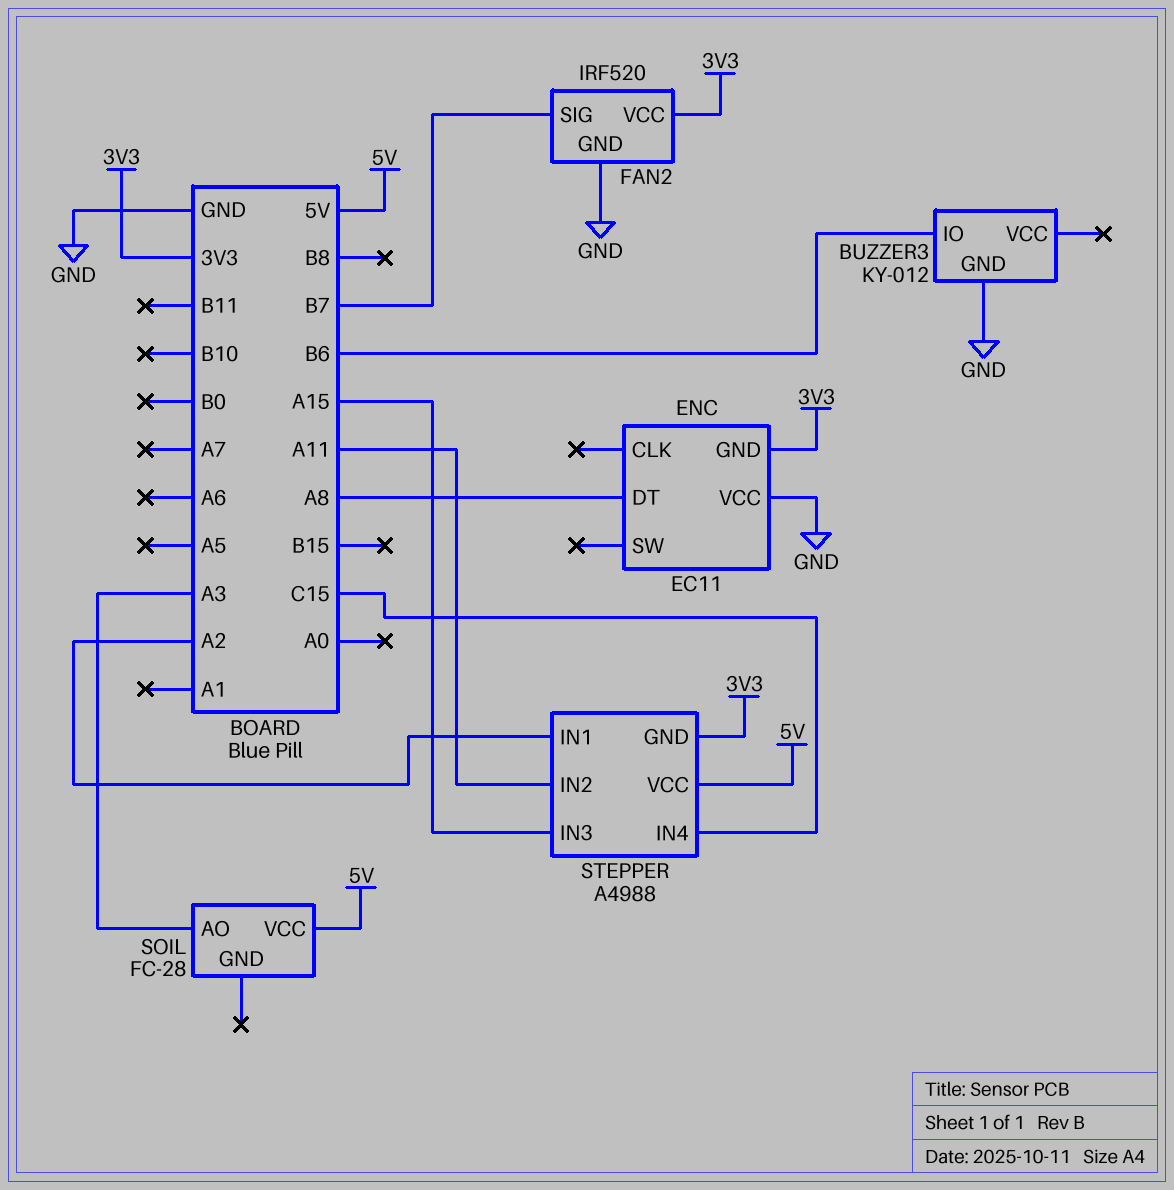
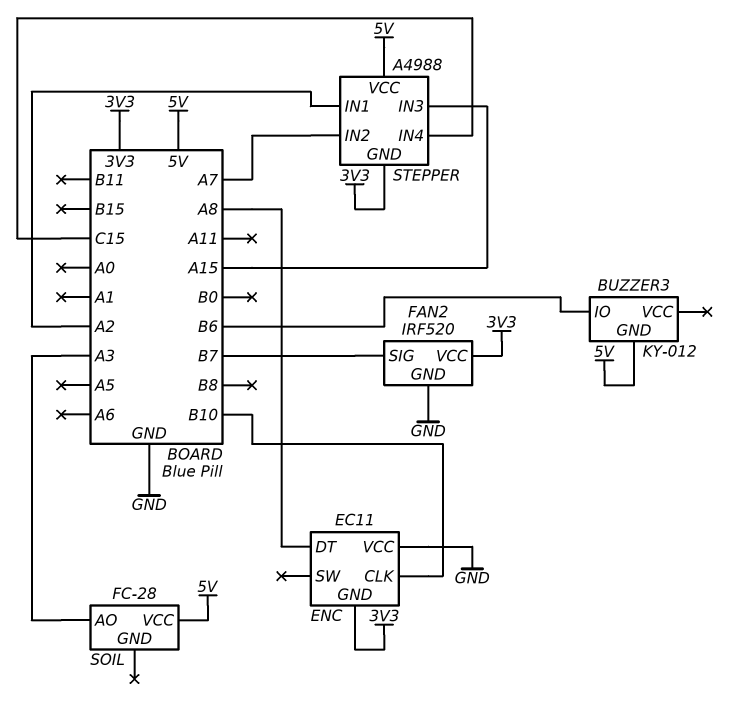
BUZZER3 pin GND: GND -> 5V
ENC pin CLK: none -> B10
STEPPER pin IN2: A11 -> A7

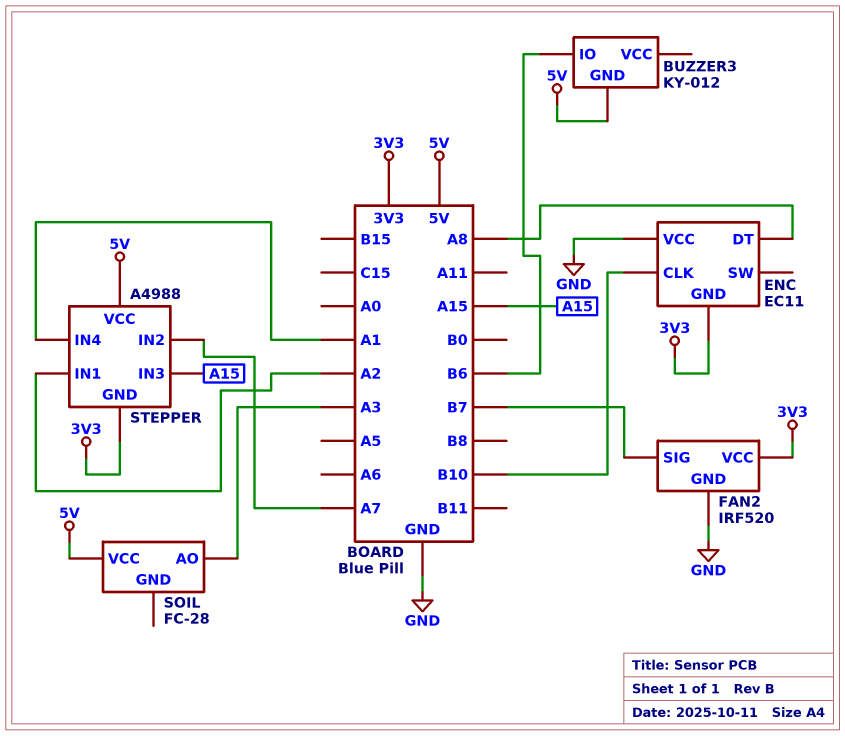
STEPPER pin IN4: C15 -> A1

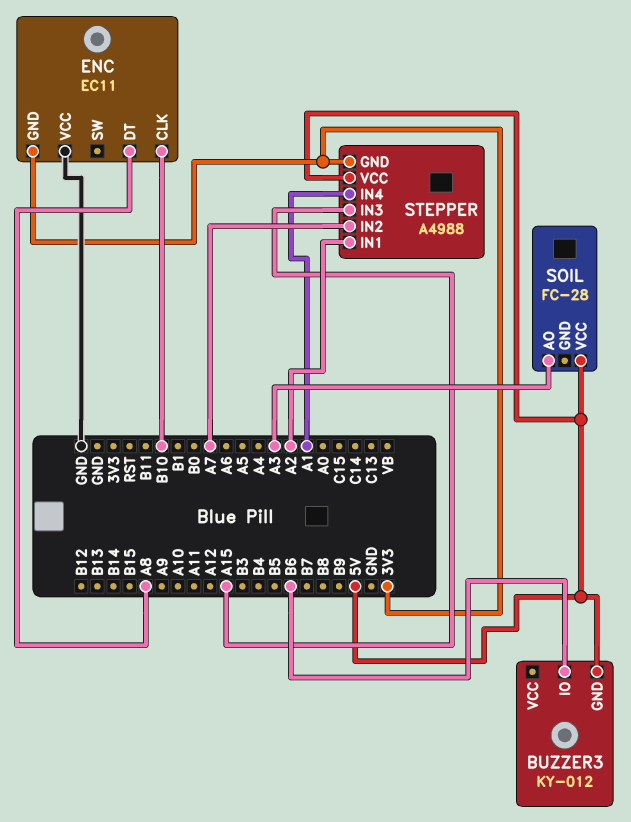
FAN2: IRF520 -> none
FAN2 pin GND: GND -> none
FAN2 pin SIG: B7 -> none
FAN2 pin VCC: 3V3 -> none

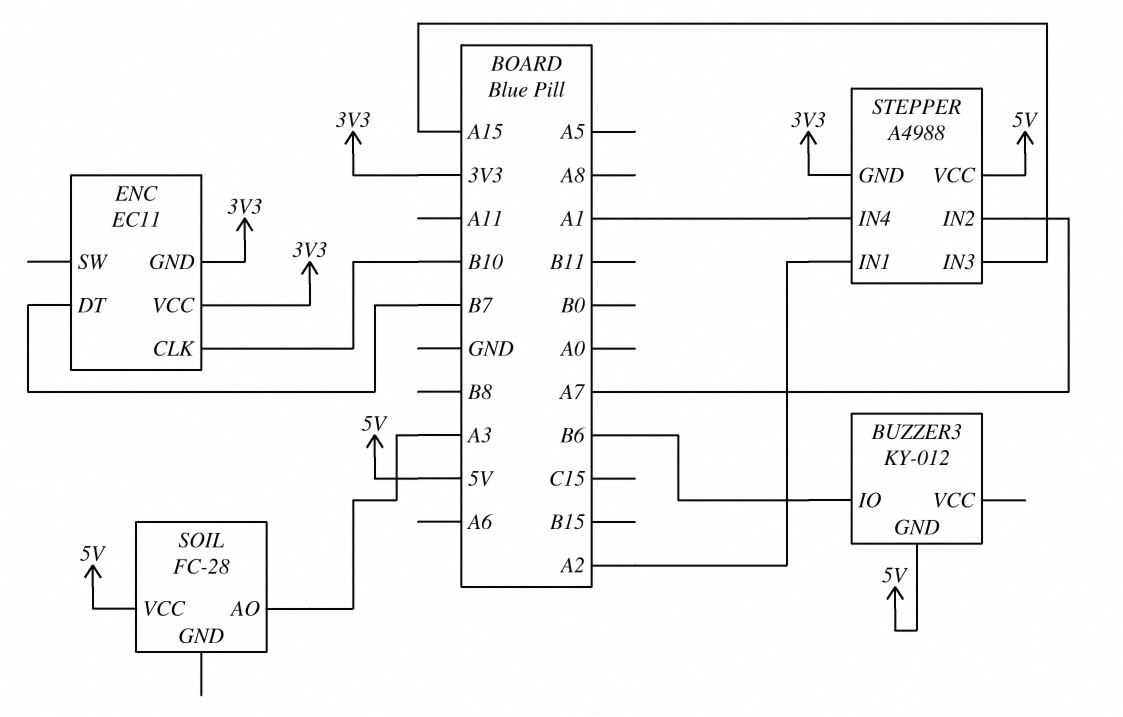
ENC pin DT: A8 -> B7
ENC pin VCC: GND -> 3V3

